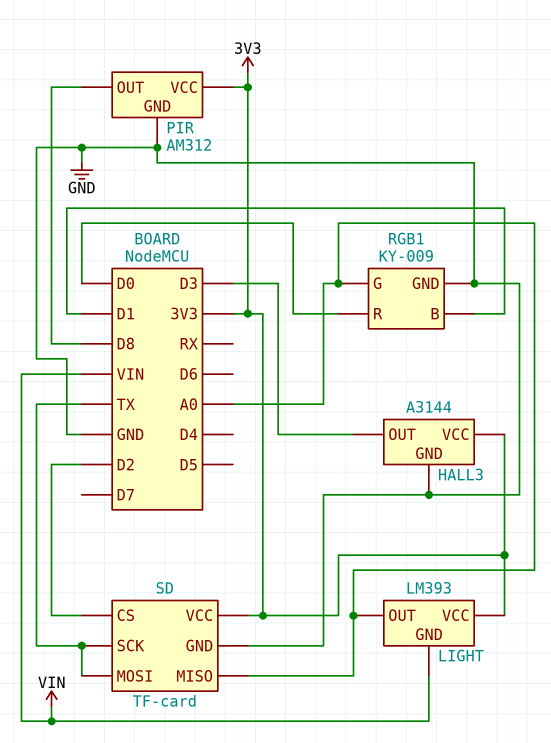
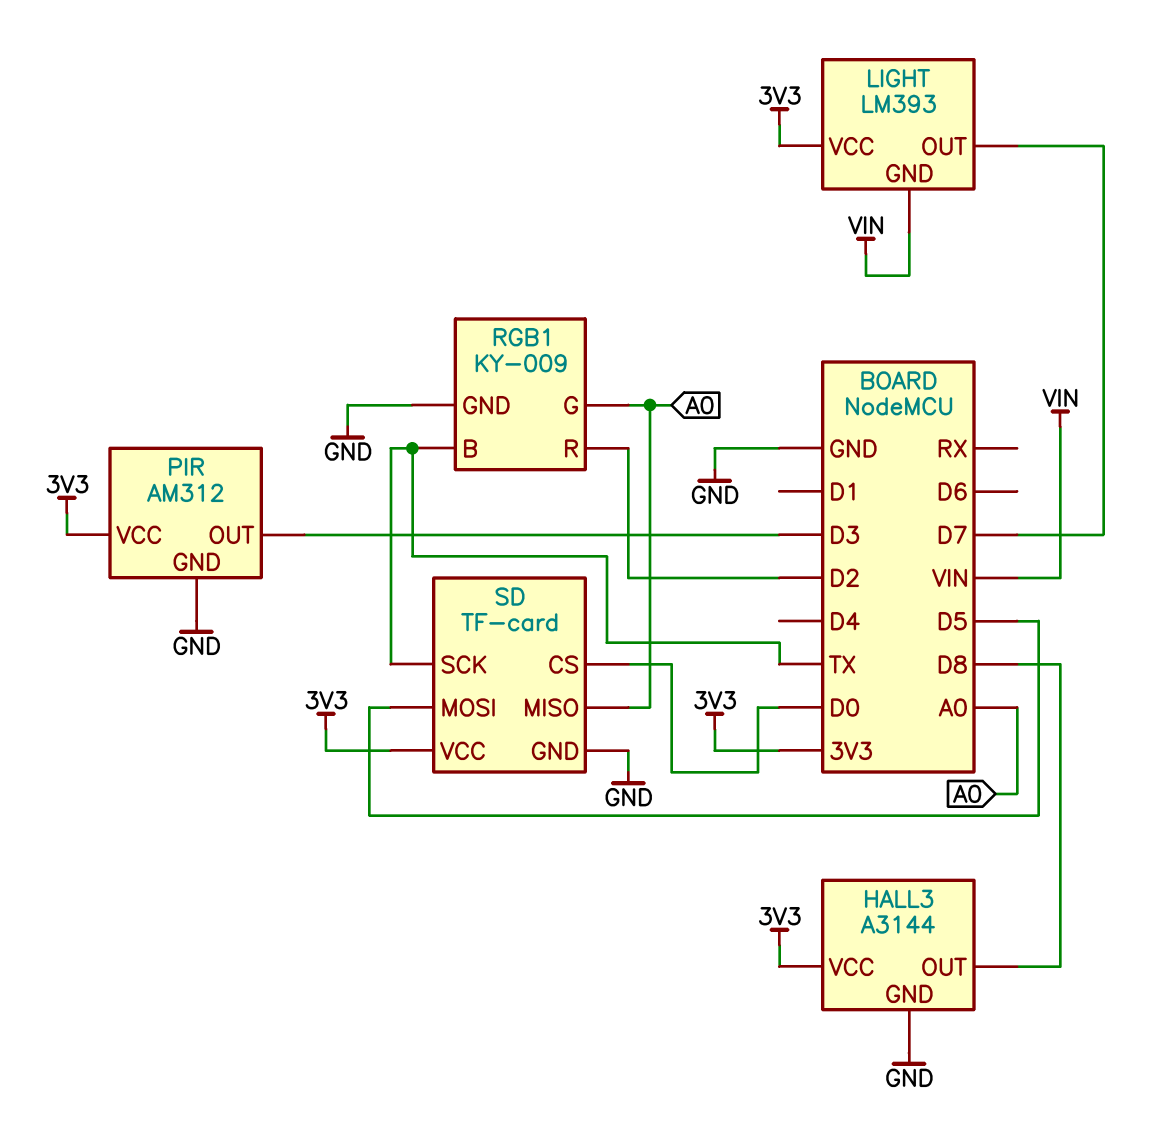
HALL3 pin OUT: D3 -> D8
LIGHT pin OUT: A0 -> D7
PIR pin OUT: D8 -> D3
RGB1 pin B: D1 -> TX
RGB1 pin R: D0 -> D2
SD pin CS: D2 -> D0
SD pin MOSI: TX -> D5

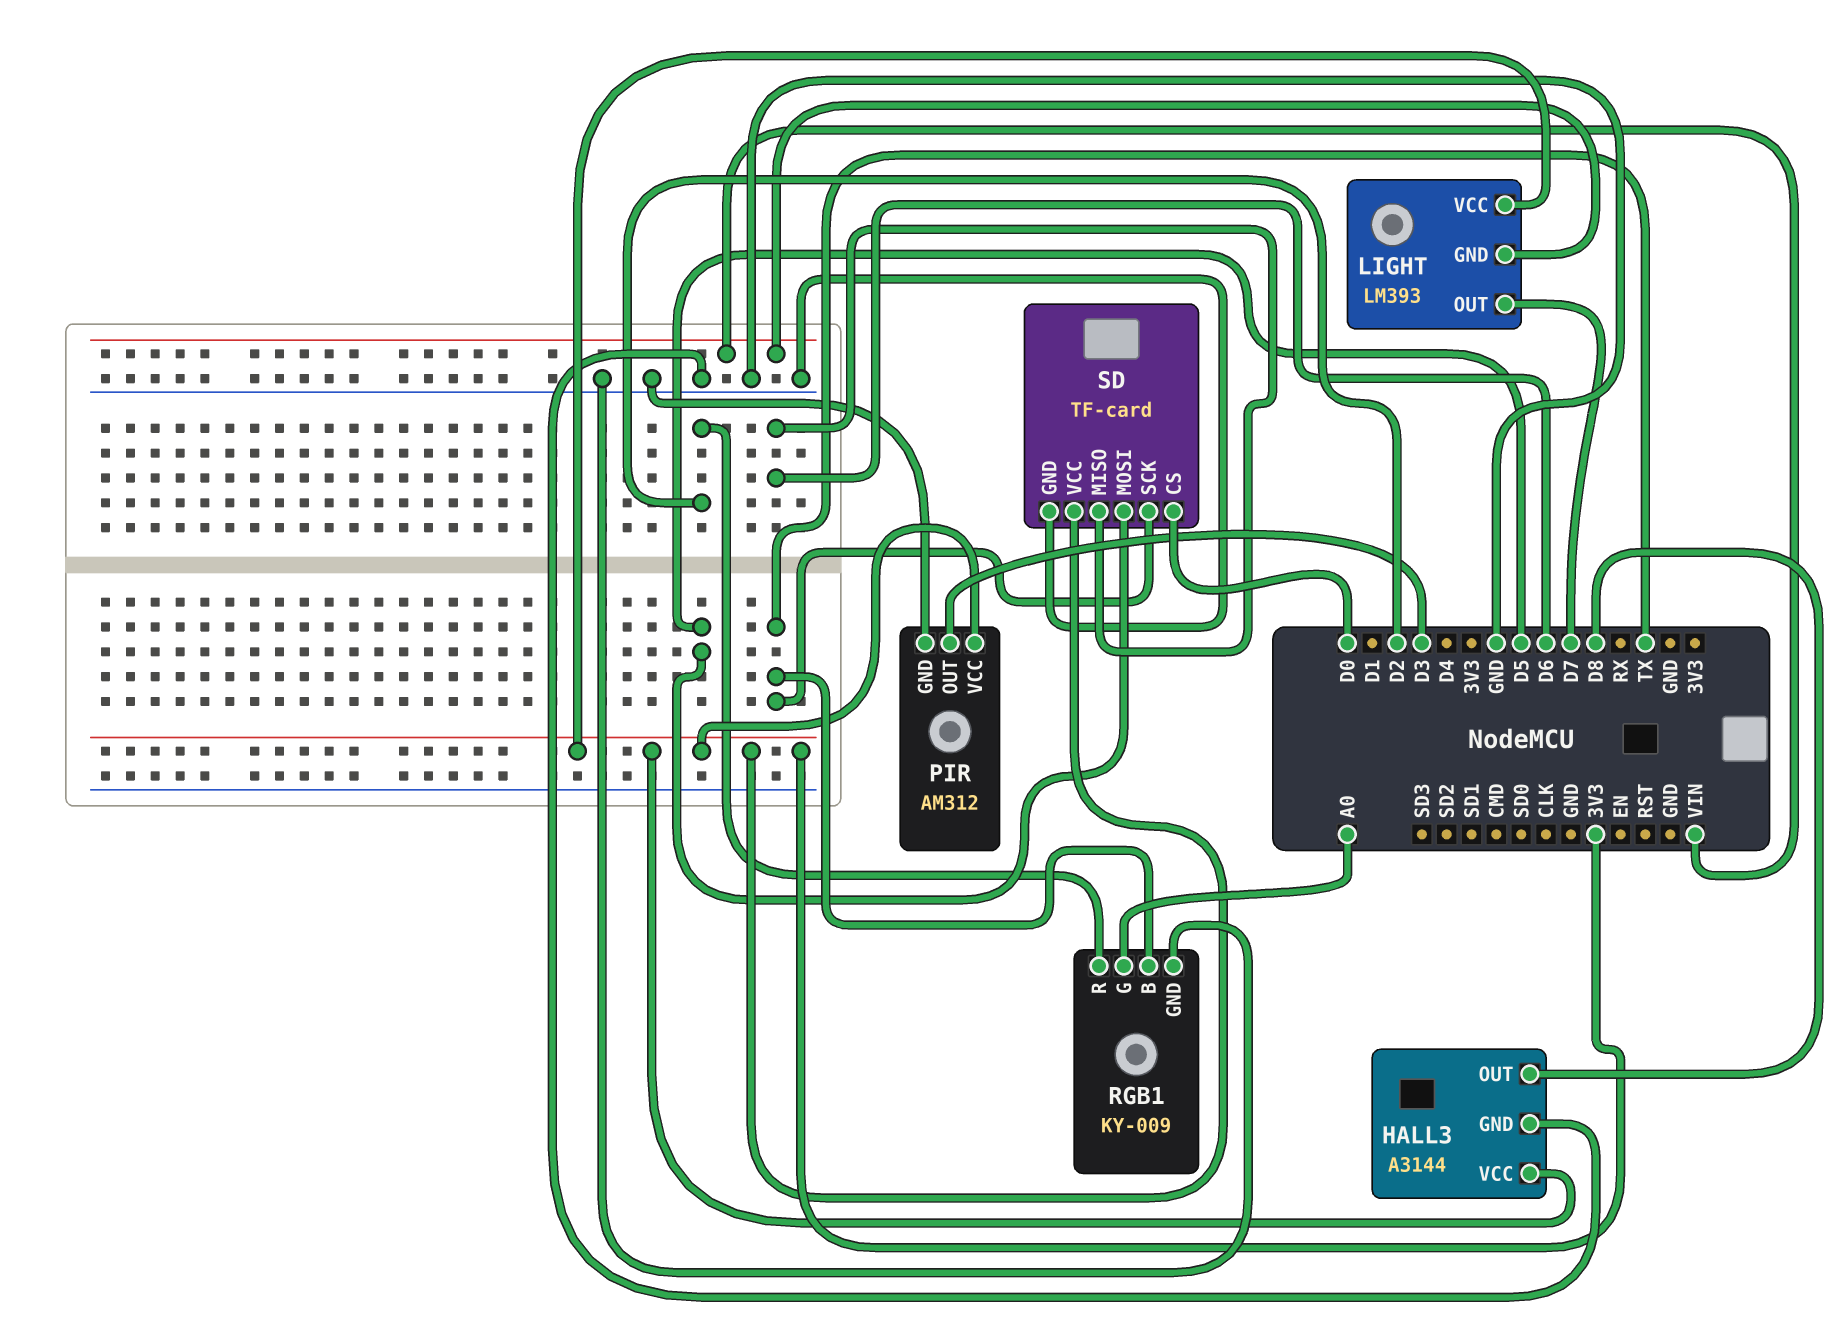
SD pin MISO: A0 -> D6

